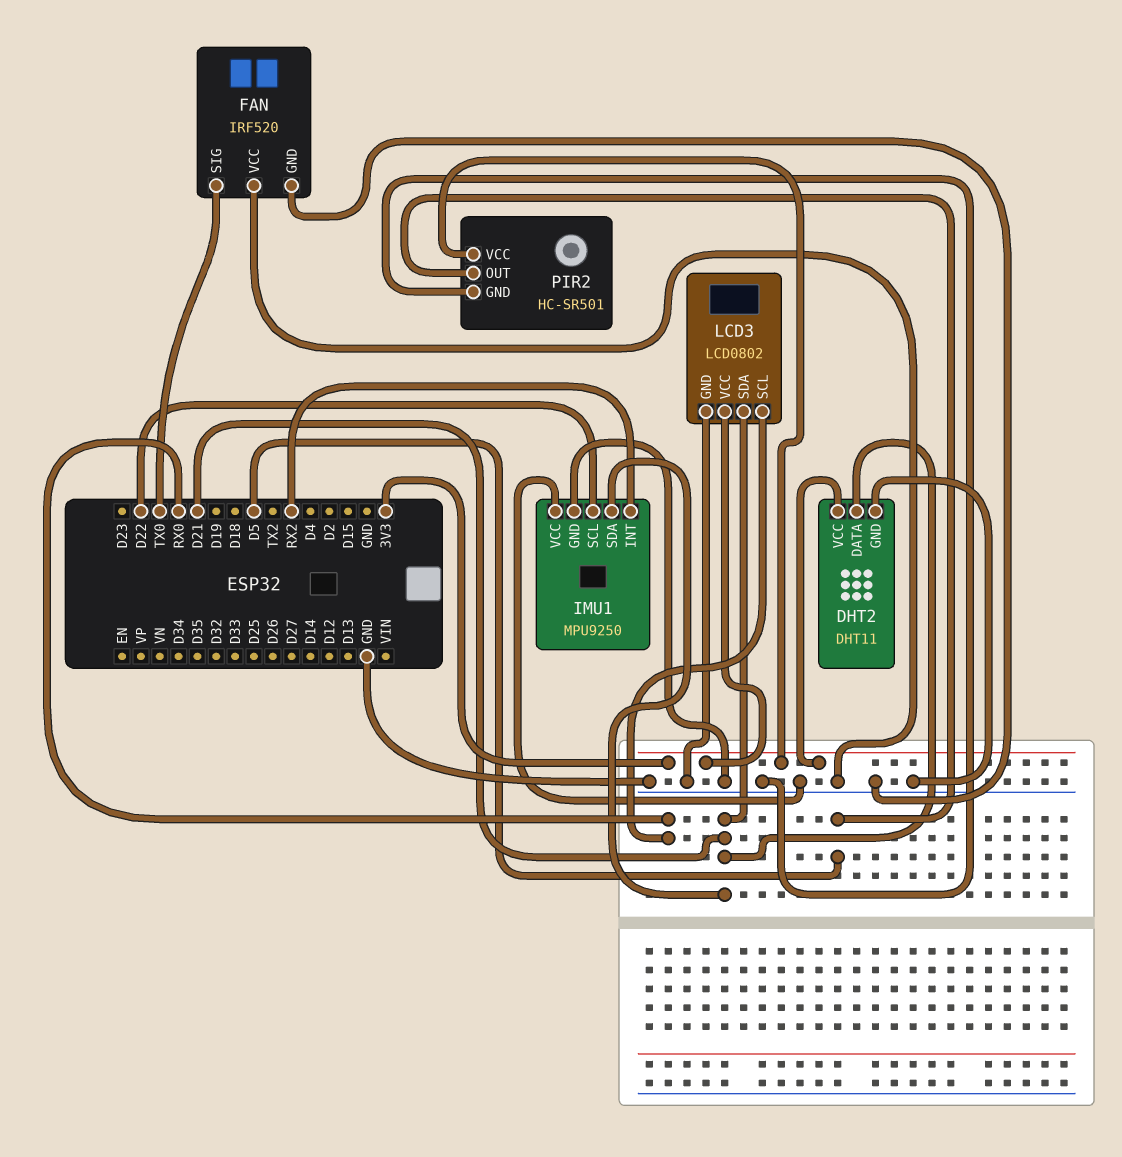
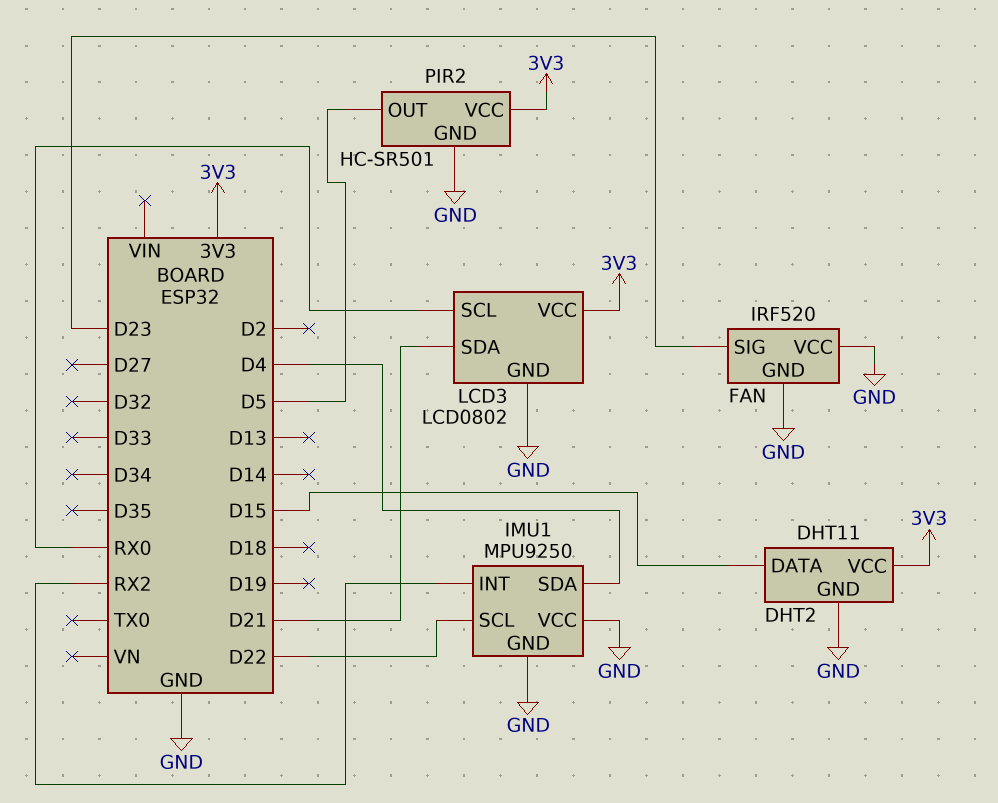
DHT2 pin DATA: D21 -> D15
FAN pin SIG: TX0 -> D23
IMU1 pin SDA: D21 -> D4

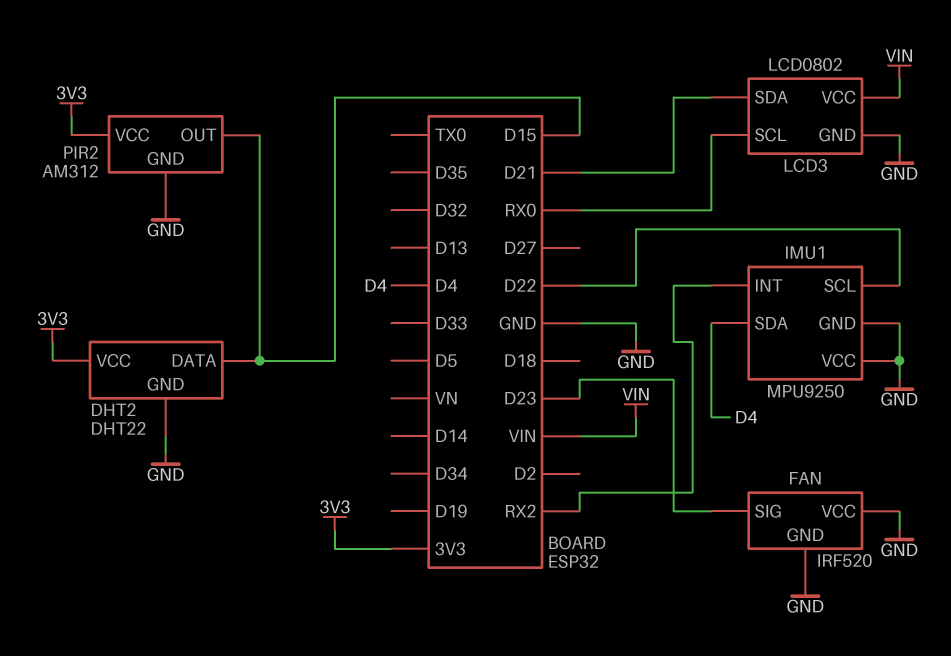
DHT2: DHT11 -> DHT22
LCD3 pin VCC: 3V3 -> VIN
PIR2: HC-SR501 -> AM312
PIR2 pin OUT: D5 -> D15

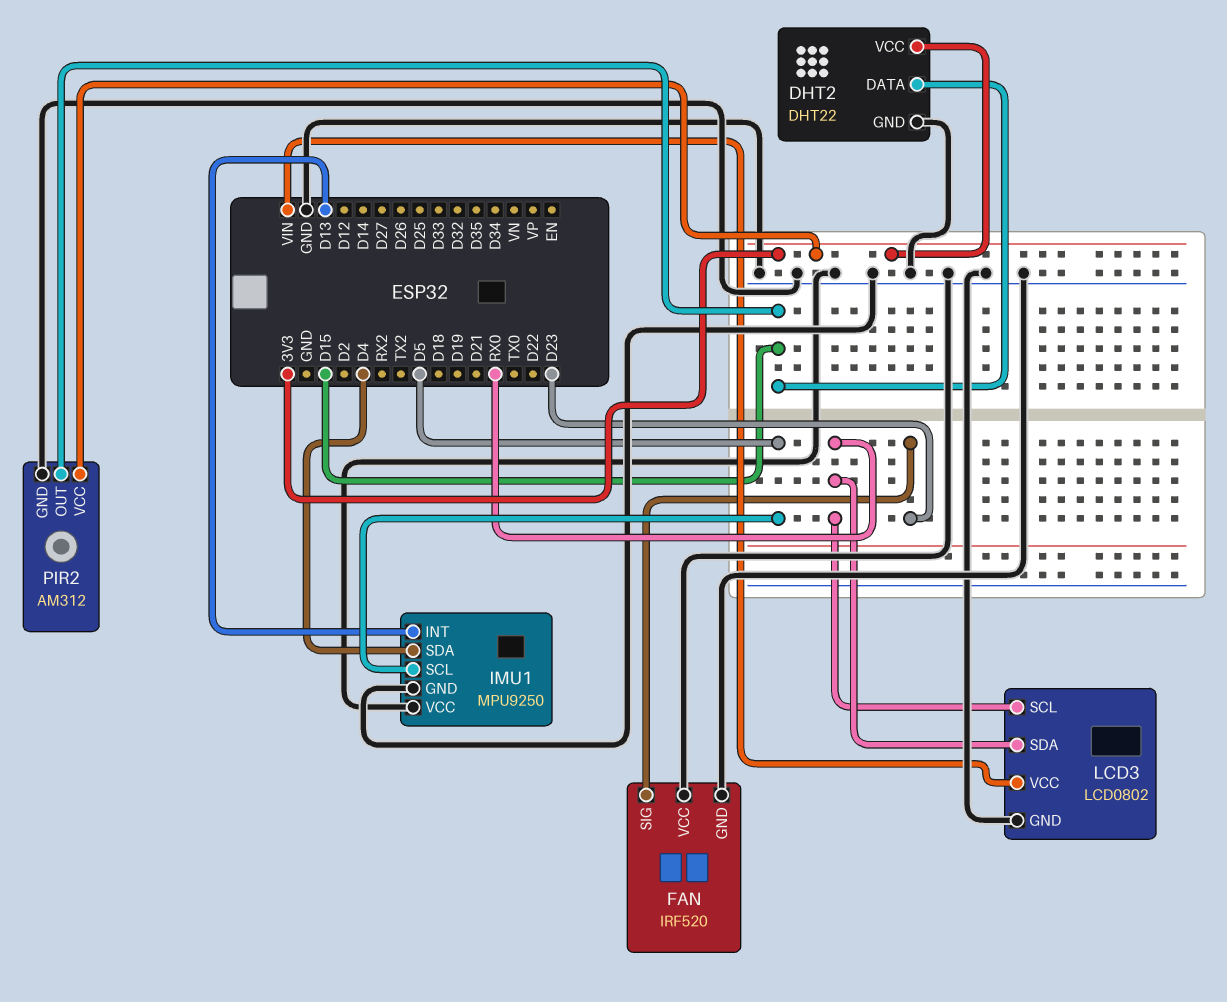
IMU1 pin INT: RX2 -> D13
IMU1 pin SCL: D22 -> D5
LCD3 pin SDA: D21 -> RX0

